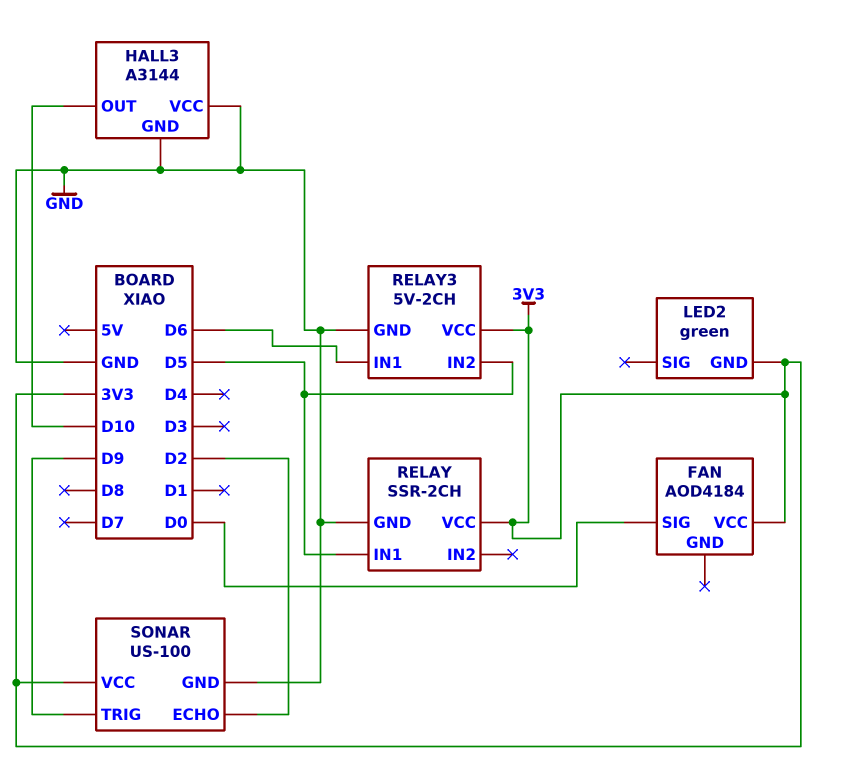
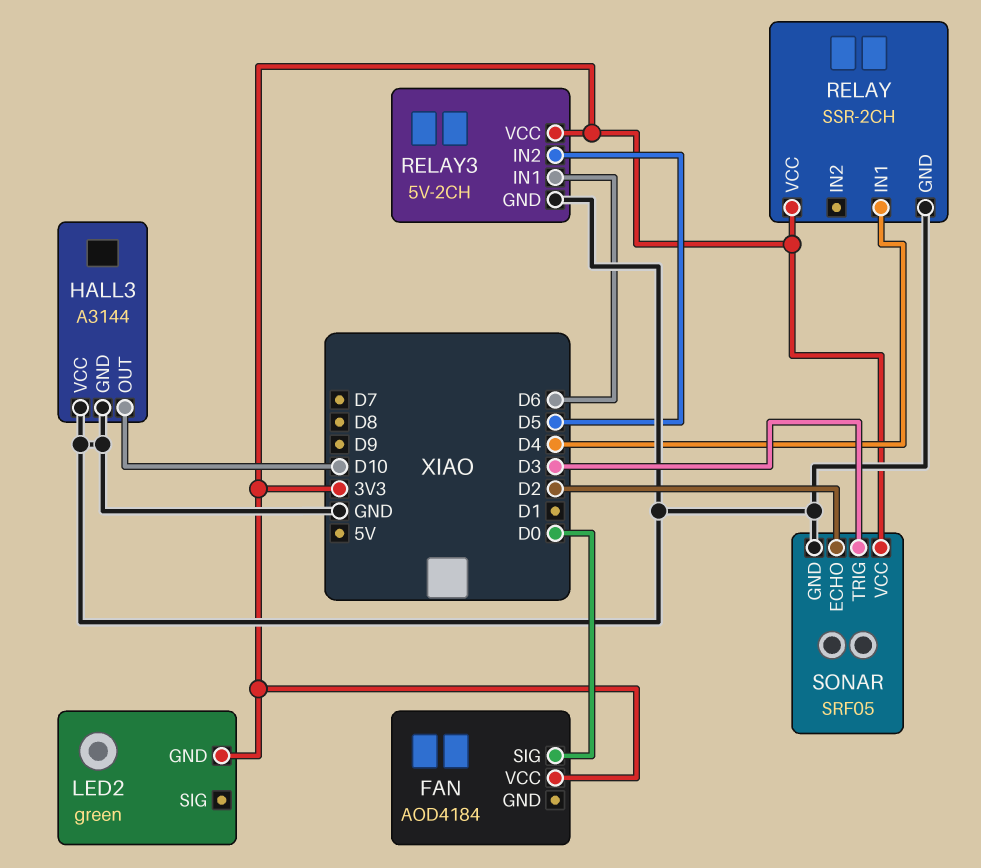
RELAY pin IN1: D5 -> D4
SONAR: US-100 -> SRF05
SONAR pin TRIG: D9 -> D3

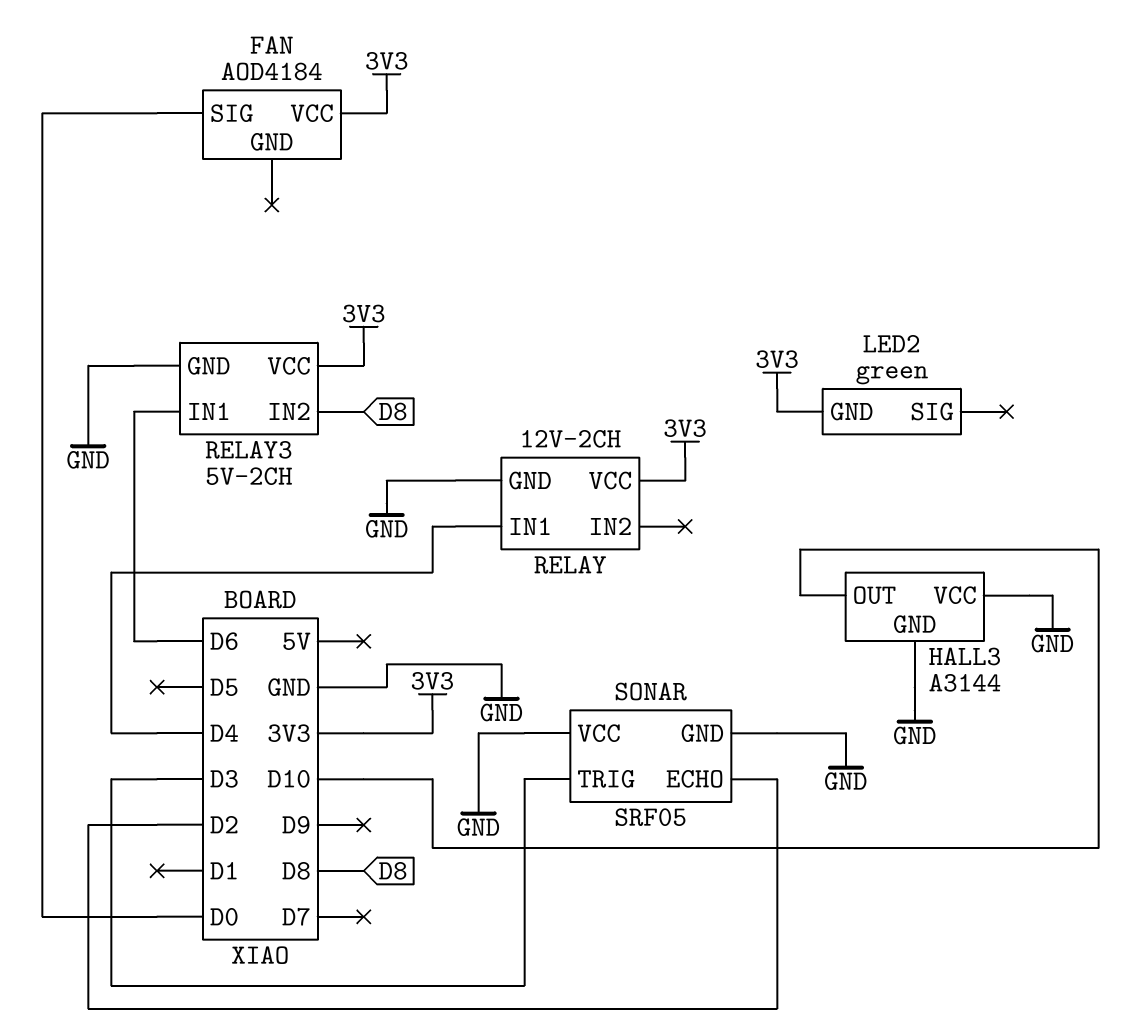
RELAY: SSR-2CH -> 12V-2CH
RELAY3 pin IN2: D5 -> D8
SONAR pin VCC: 3V3 -> GND

